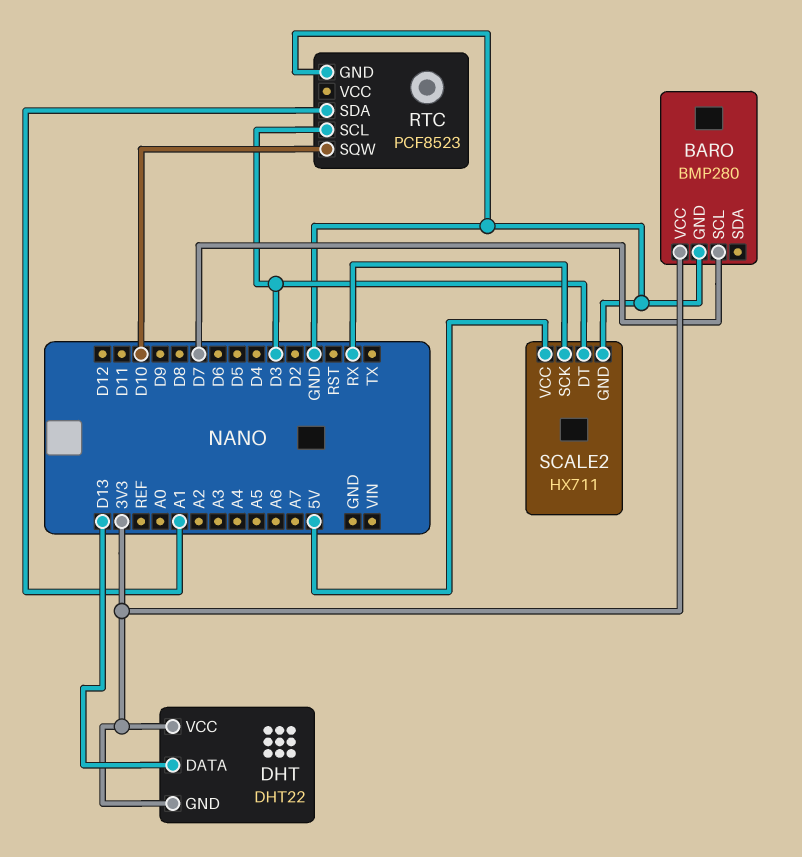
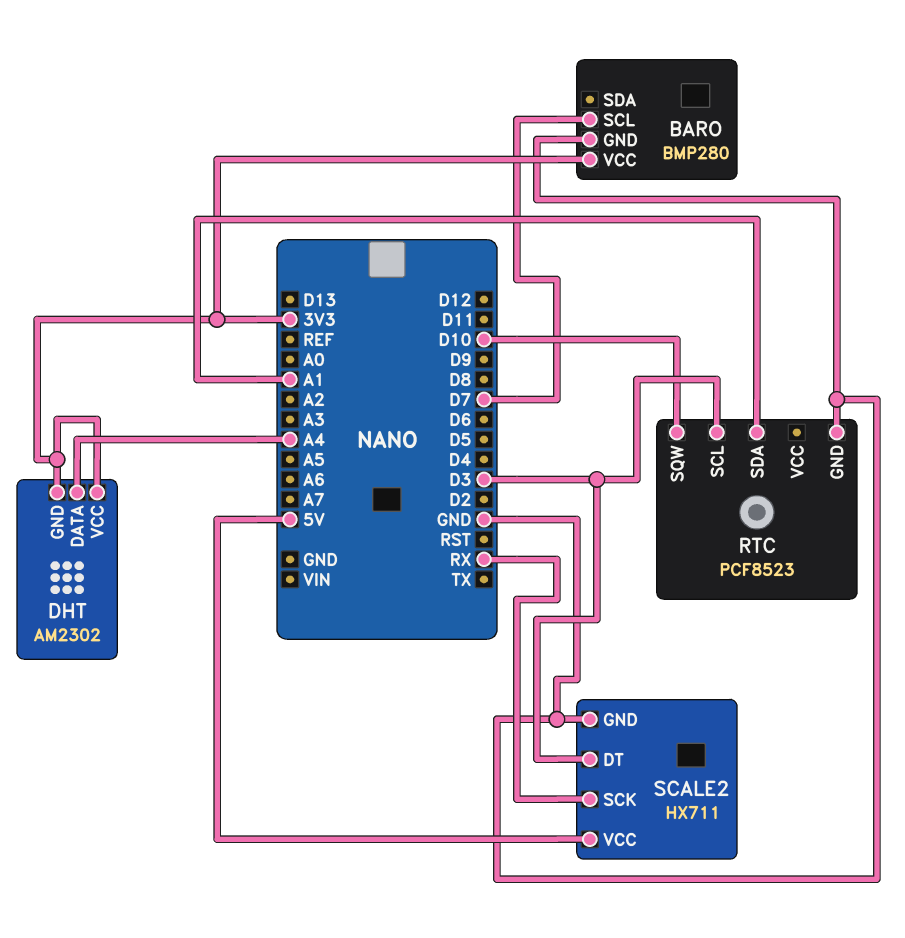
DHT: DHT22 -> AM2302
DHT pin DATA: D13 -> A4

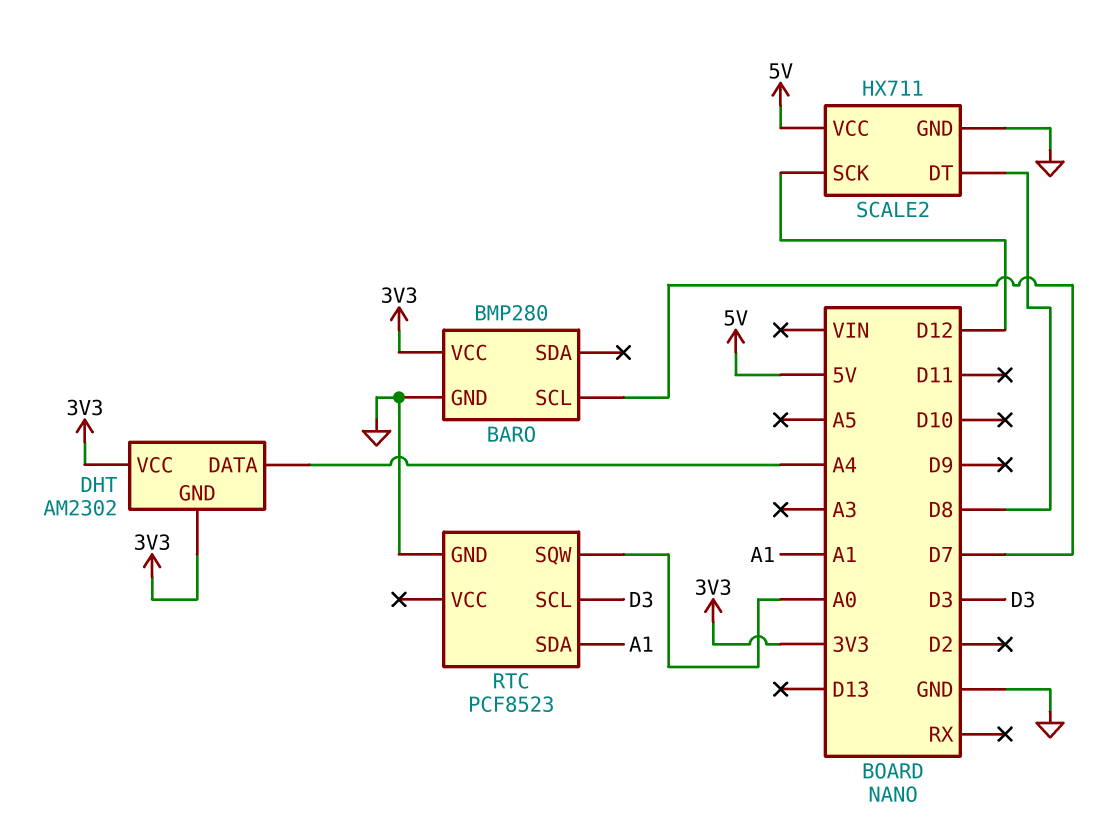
RTC pin SQW: D10 -> A0
SCALE2 pin DT: D3 -> D8
SCALE2 pin SCK: RX -> D12

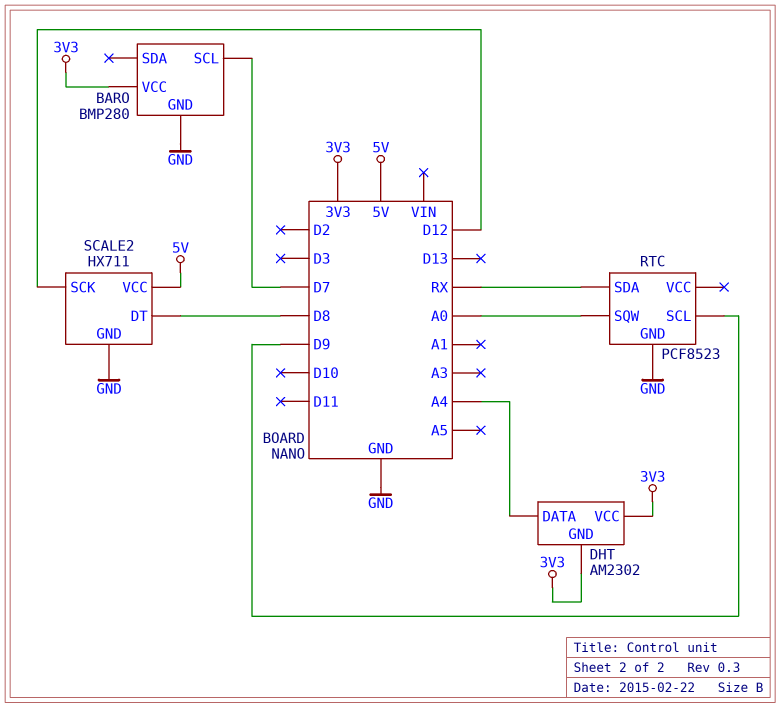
RTC pin SCL: D3 -> D9
RTC pin SDA: A1 -> RX

